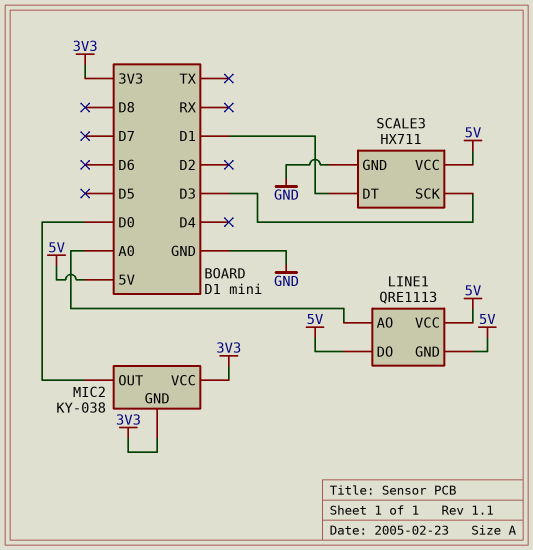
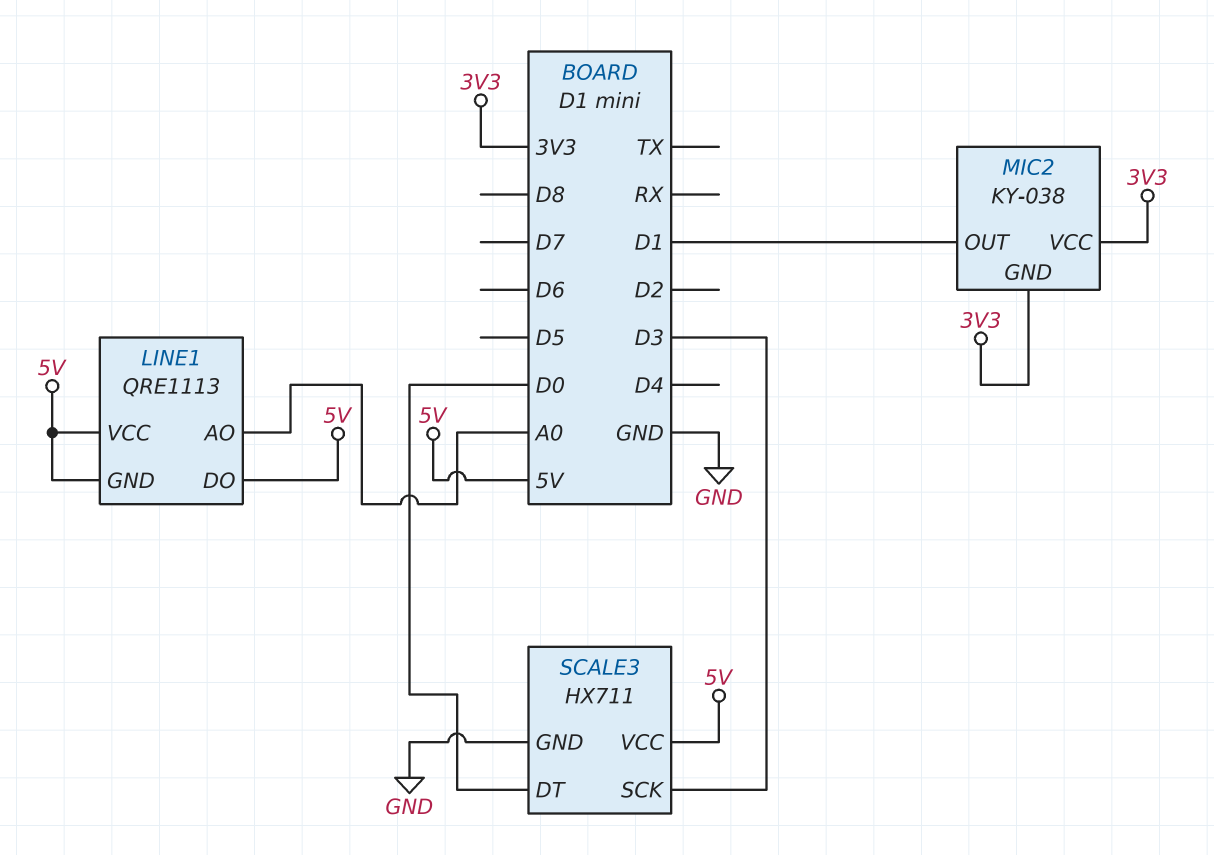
MIC2 pin OUT: D0 -> D1
SCALE3 pin DT: D1 -> D0

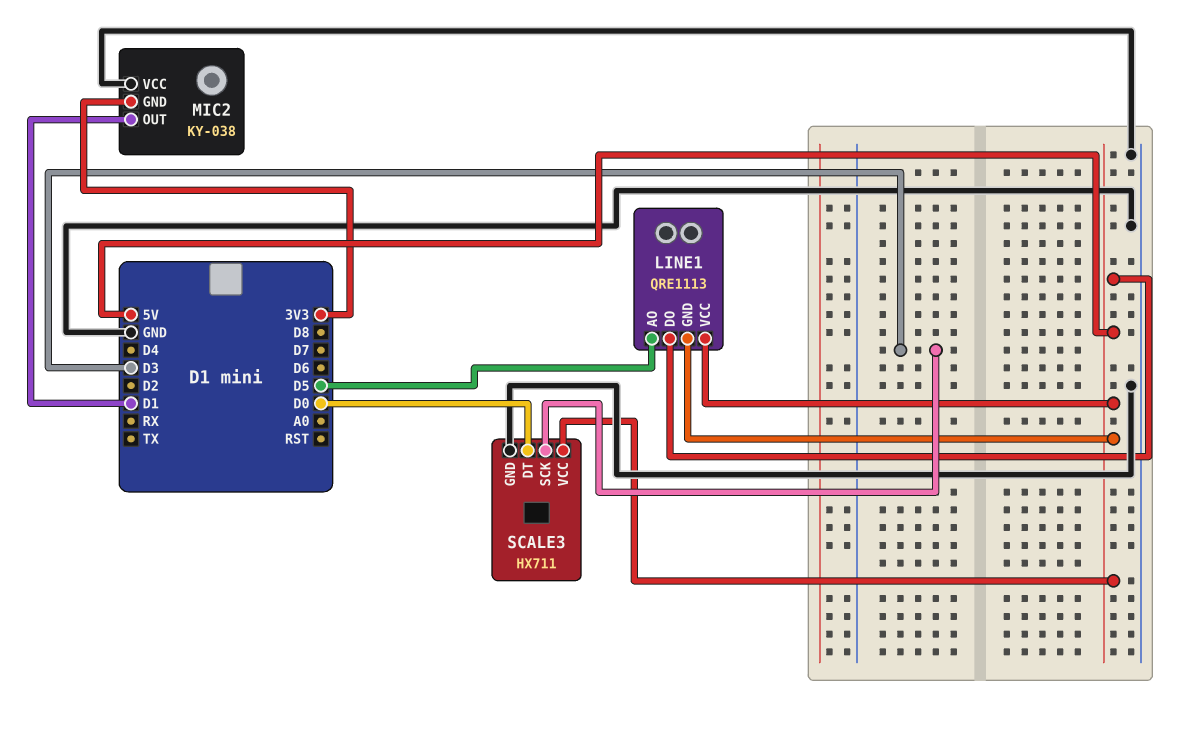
LINE1 pin AO: A0 -> D5
MIC2 pin VCC: 3V3 -> GND

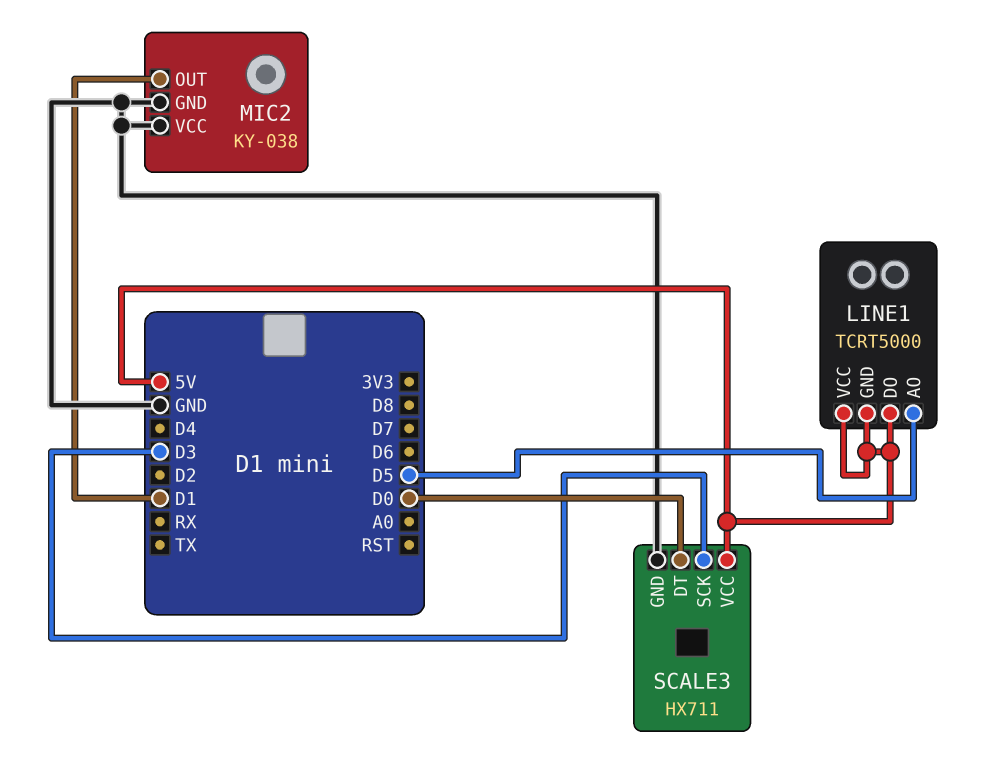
LINE1: QRE1113 -> TCRT5000
MIC2 pin GND: 3V3 -> GND

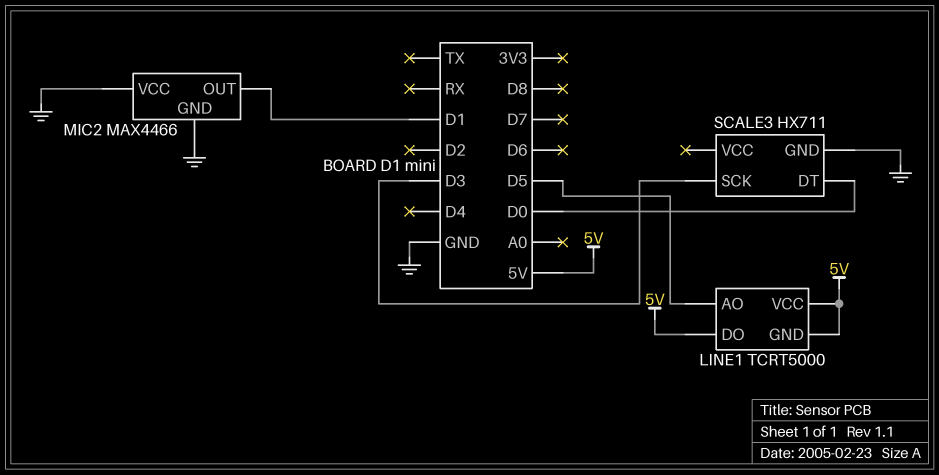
MIC2: KY-038 -> MAX4466
SCALE3 pin VCC: 5V -> none

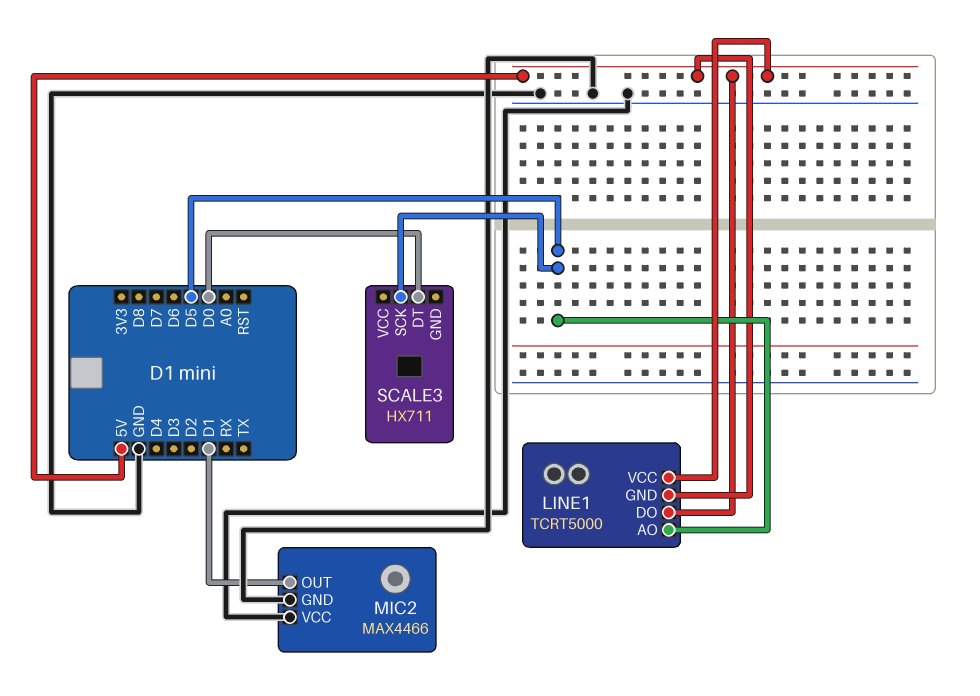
SCALE3 pin GND: GND -> none
SCALE3 pin SCK: D3 -> D5

